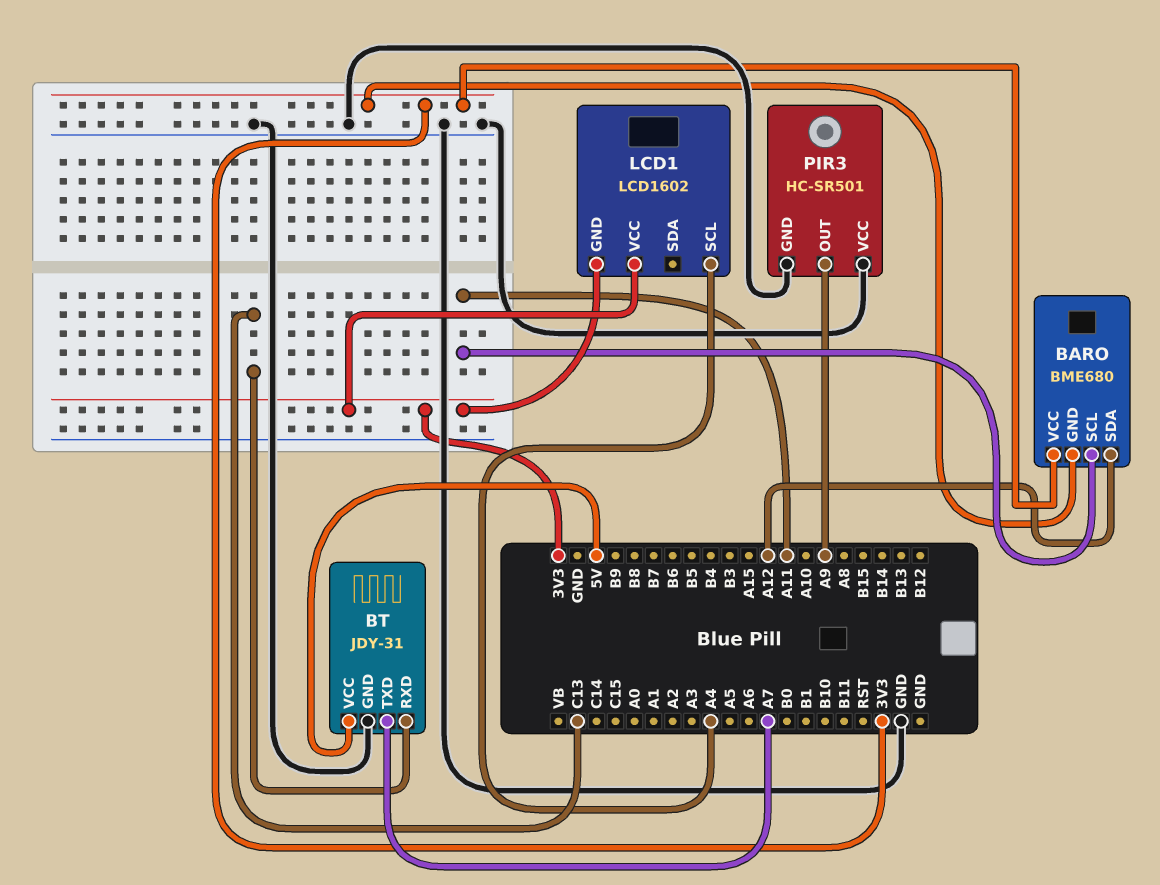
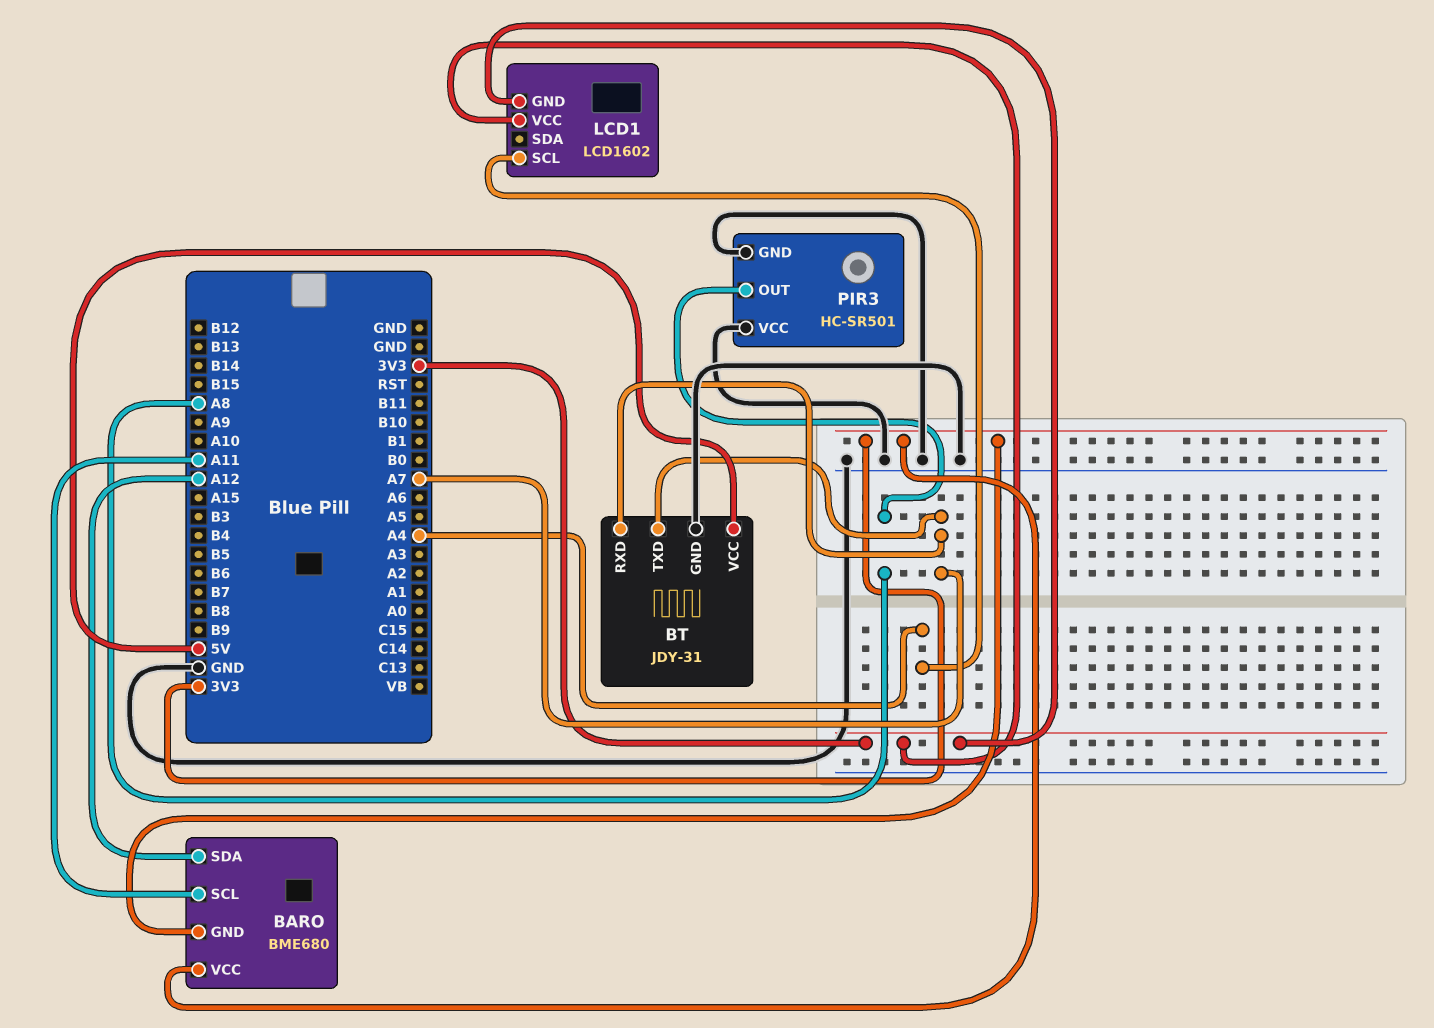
BT pin RXD: C13 -> A7
PIR3 pin OUT: A9 -> A8

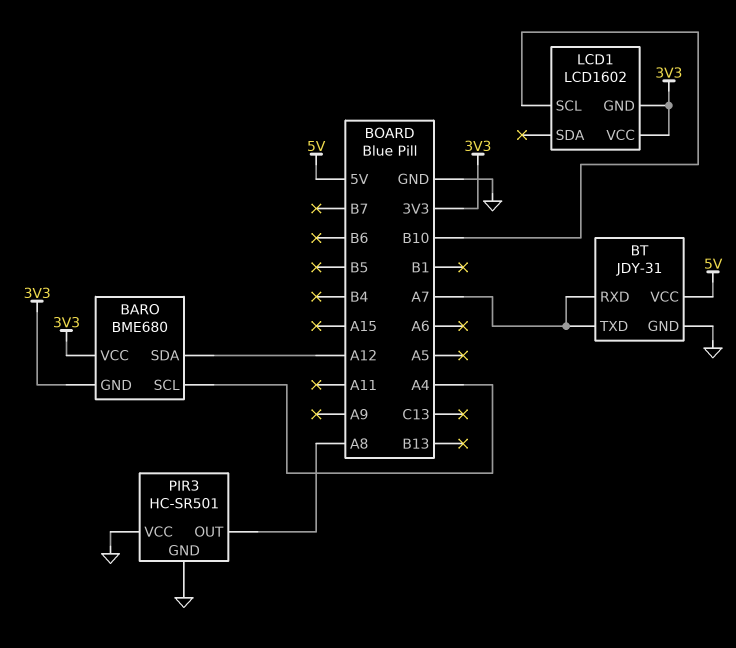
BARO pin SCL: A11 -> A4
LCD1 pin SCL: A4 -> B10

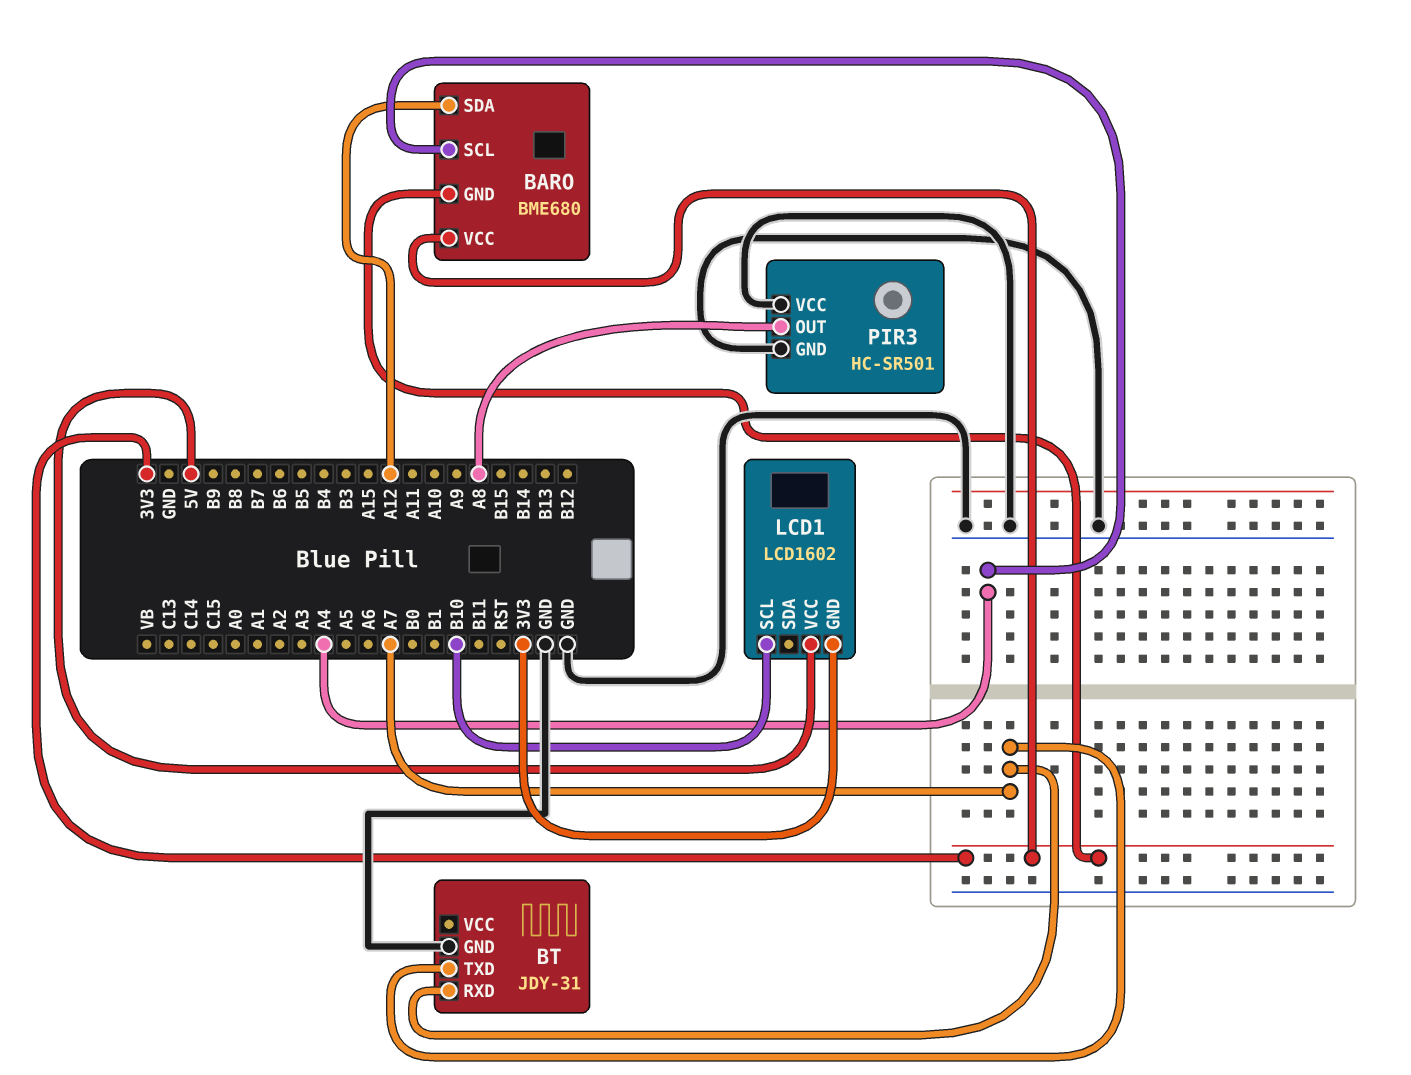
BT pin VCC: 5V -> none
LCD1 pin VCC: 3V3 -> 5V

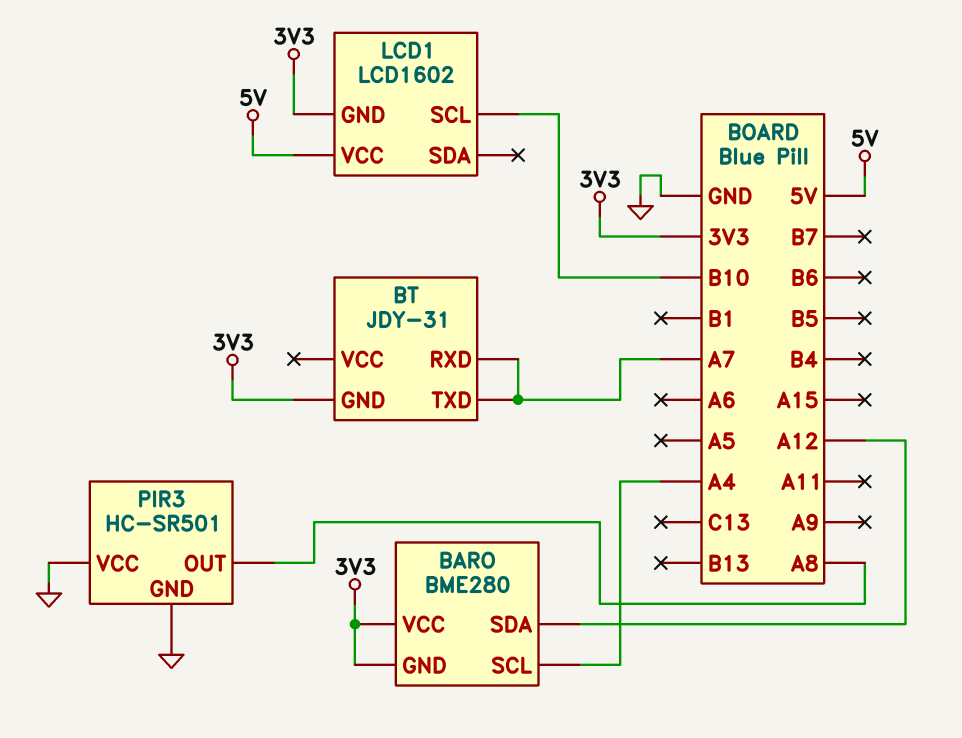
BARO: BME680 -> BME280
BT pin GND: GND -> 3V3

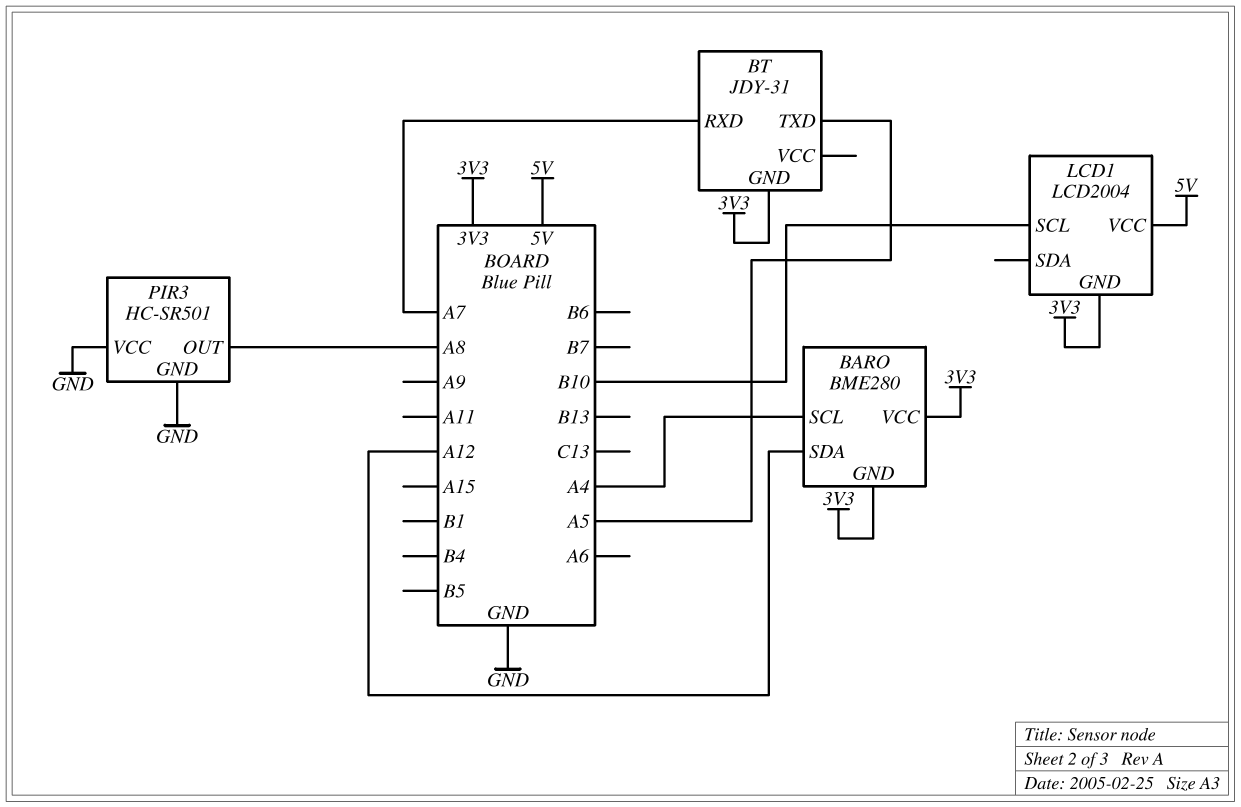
BT pin TXD: A7 -> A5
LCD1: LCD1602 -> LCD2004

